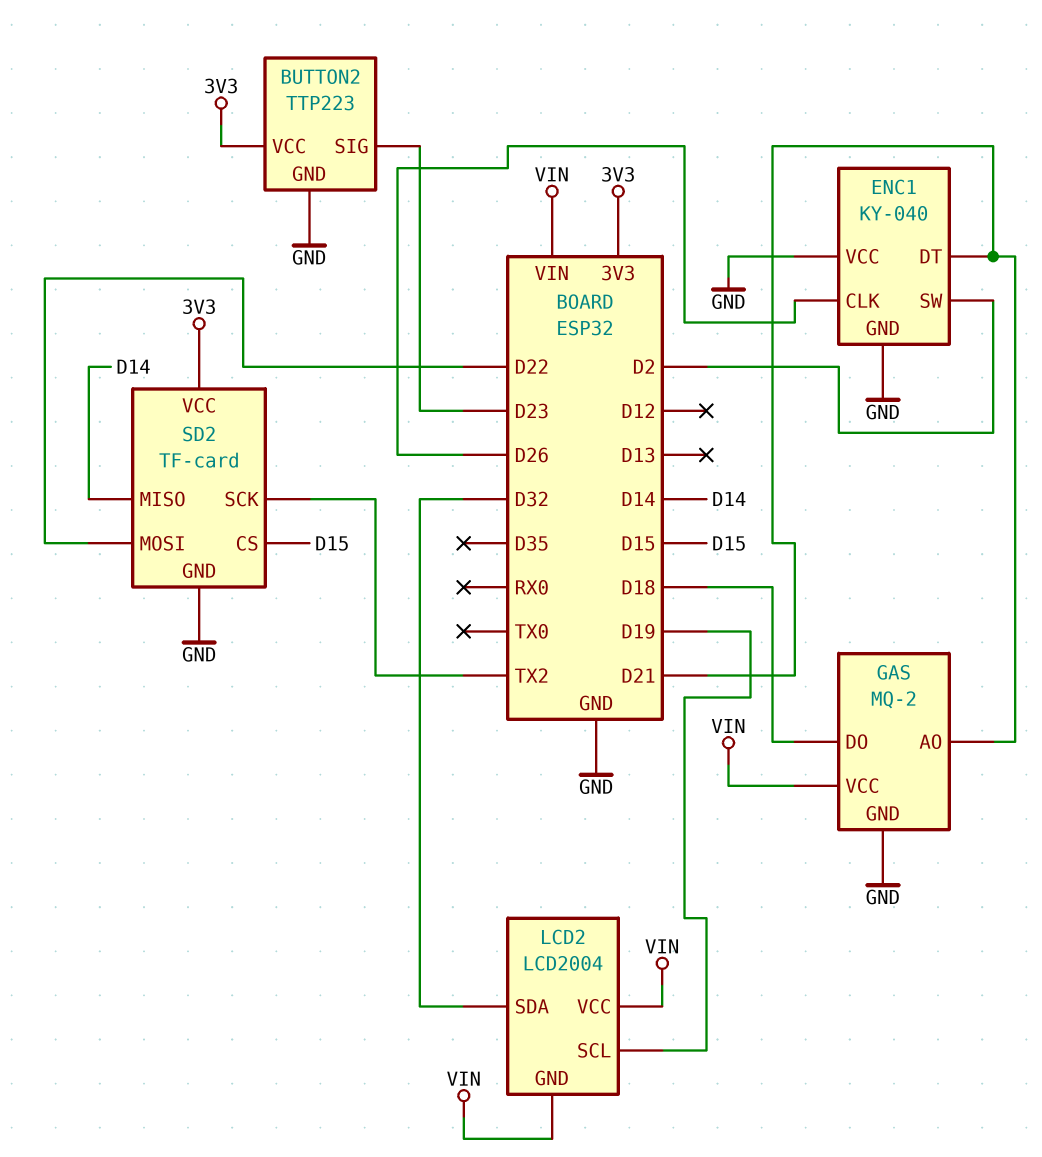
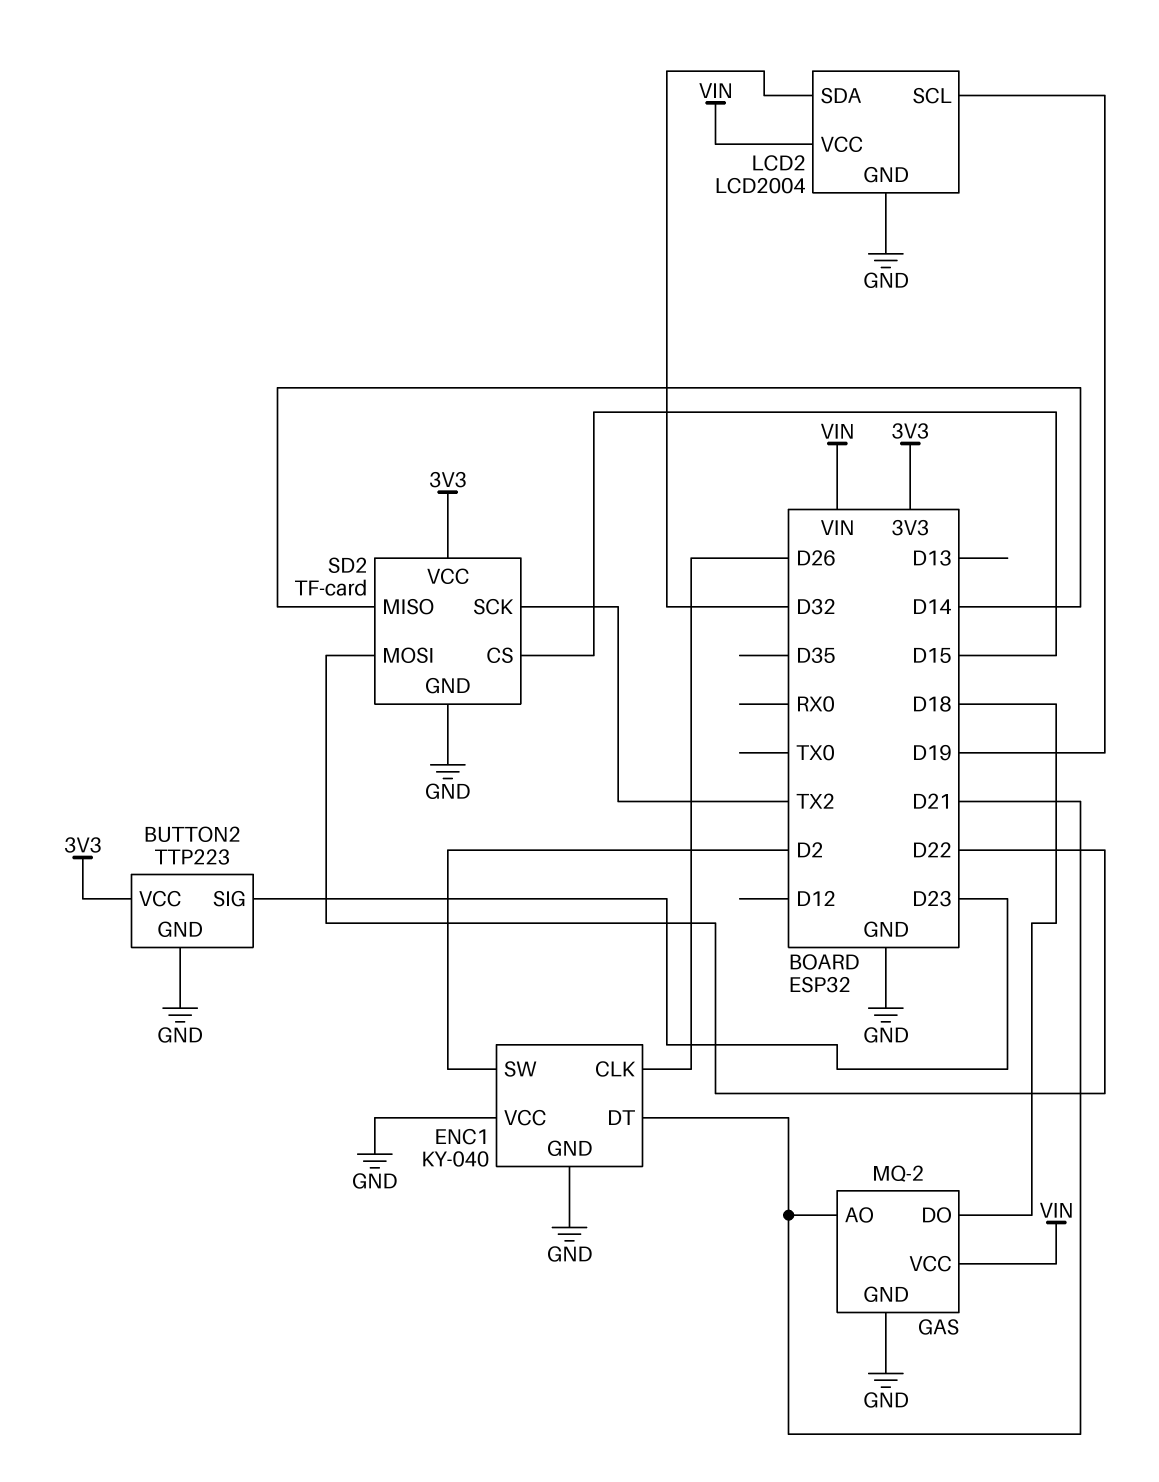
LCD2 pin GND: VIN -> GND

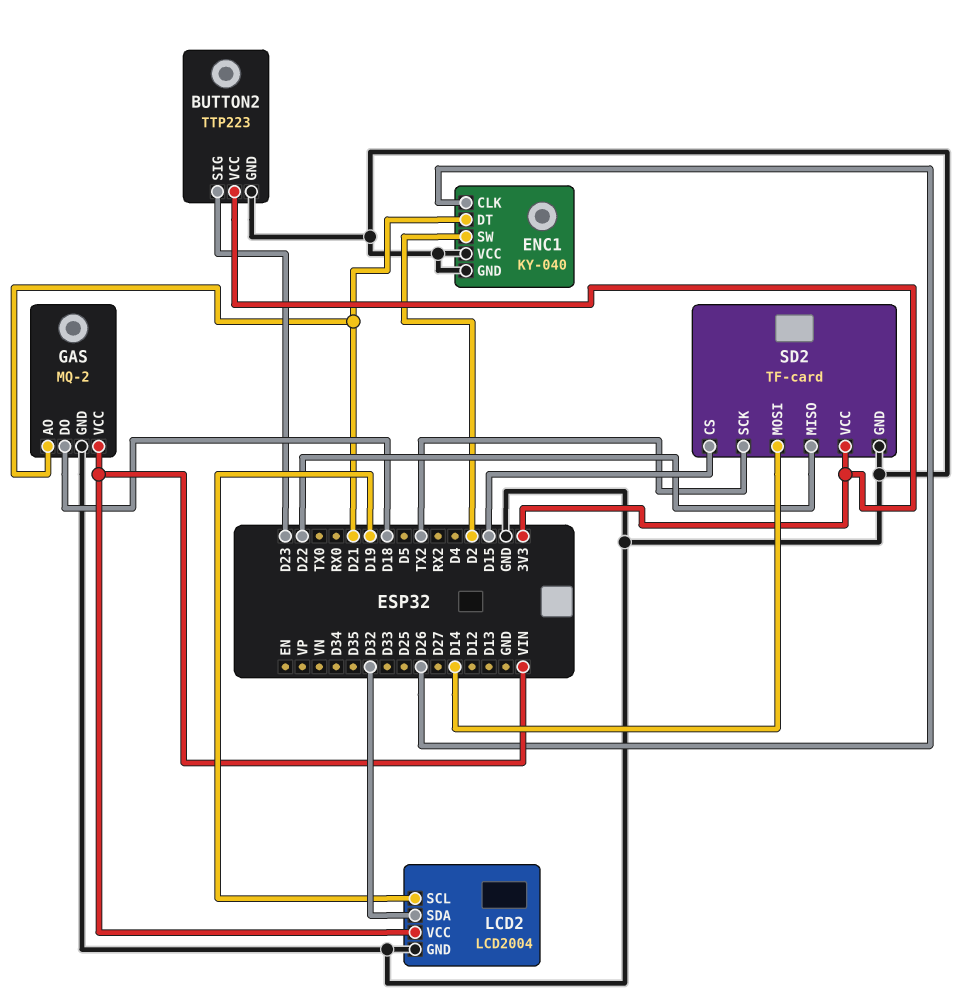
SD2 pin MISO: D14 -> D22
SD2 pin MOSI: D22 -> D14

